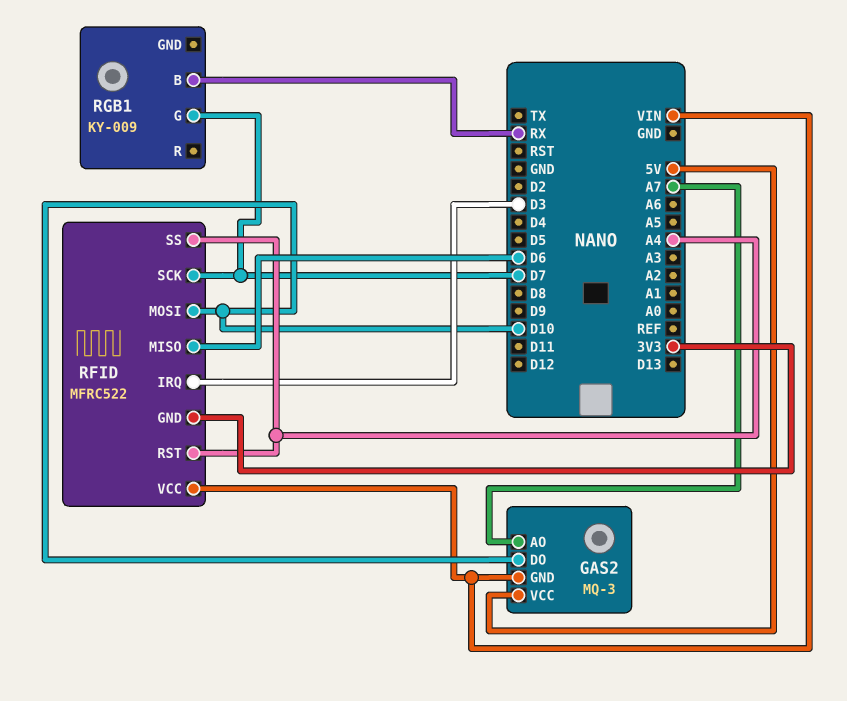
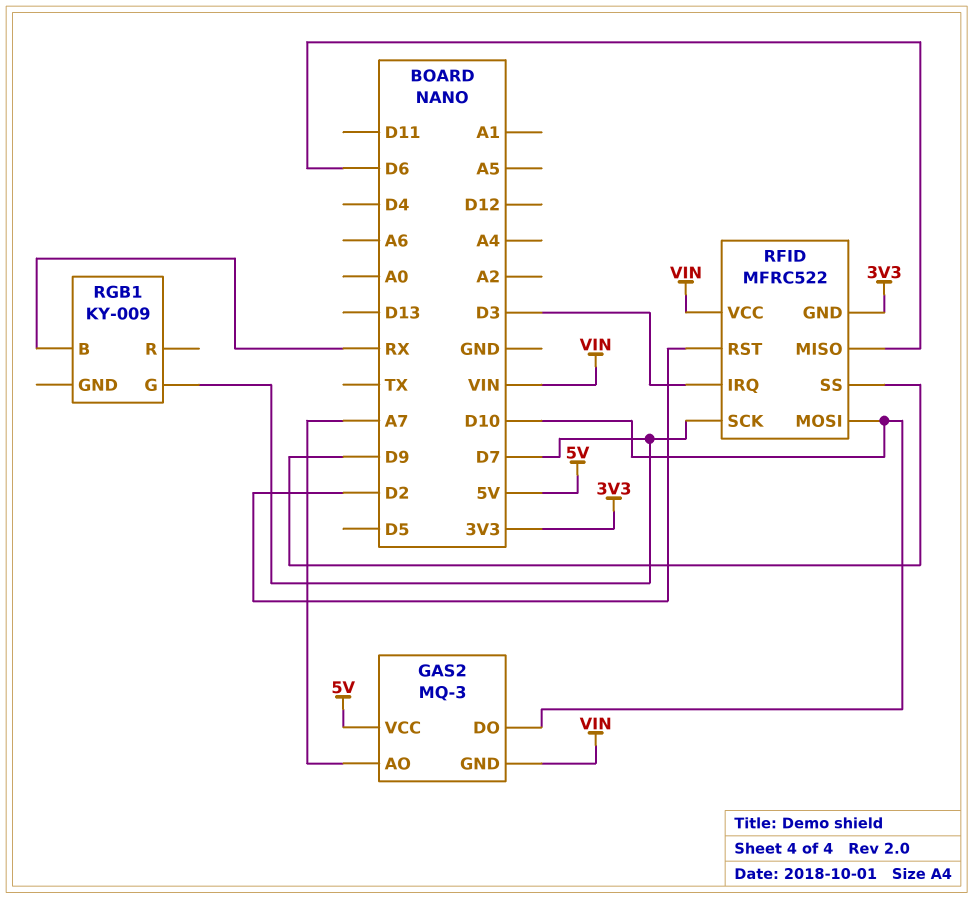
RFID pin RST: A4 -> D2
RFID pin SS: A4 -> D9

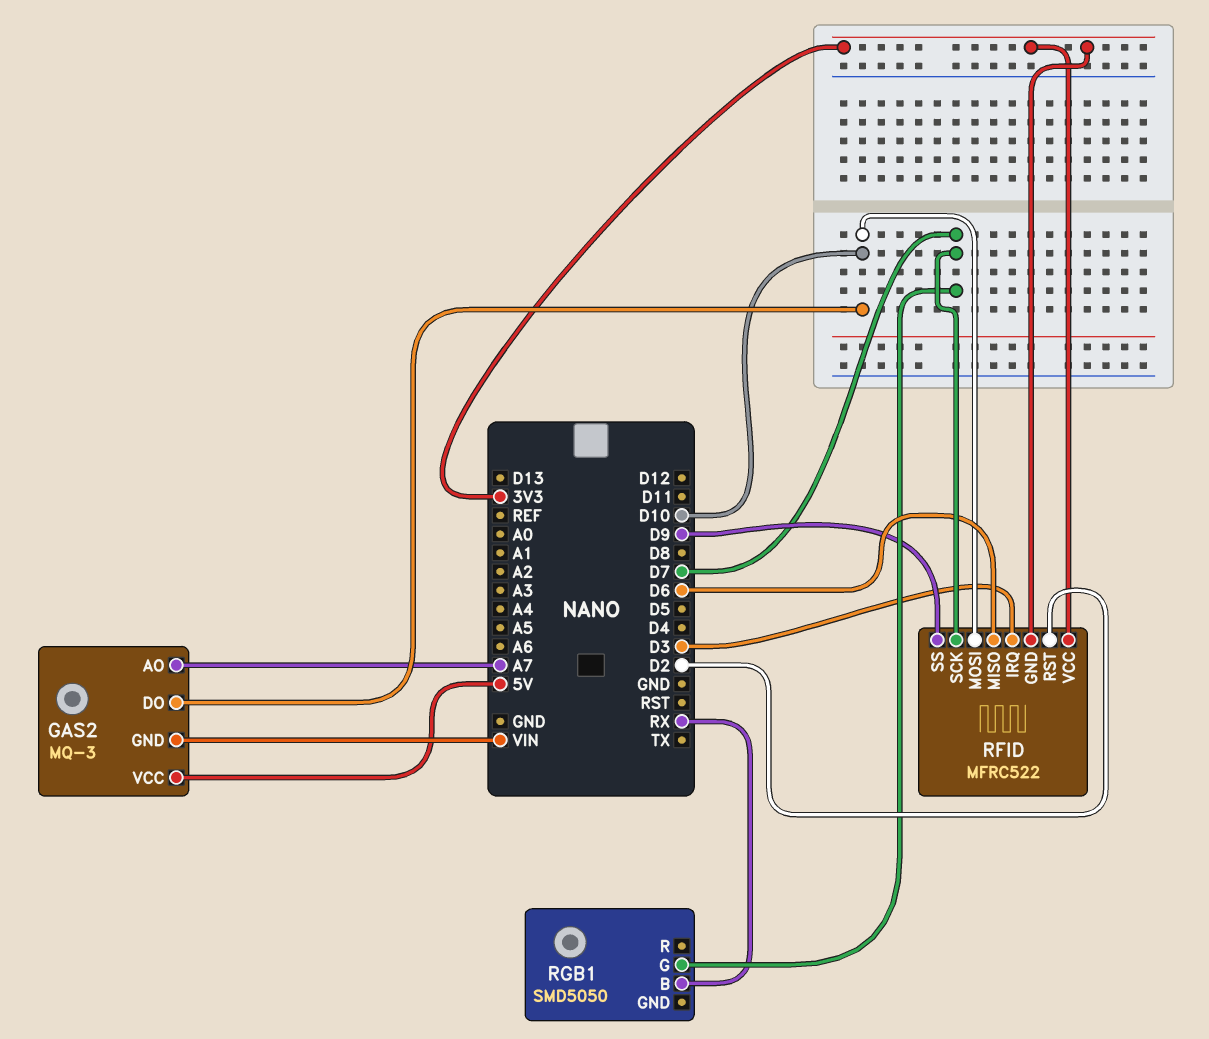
RFID pin VCC: VIN -> 3V3
RGB1: KY-009 -> SMD5050

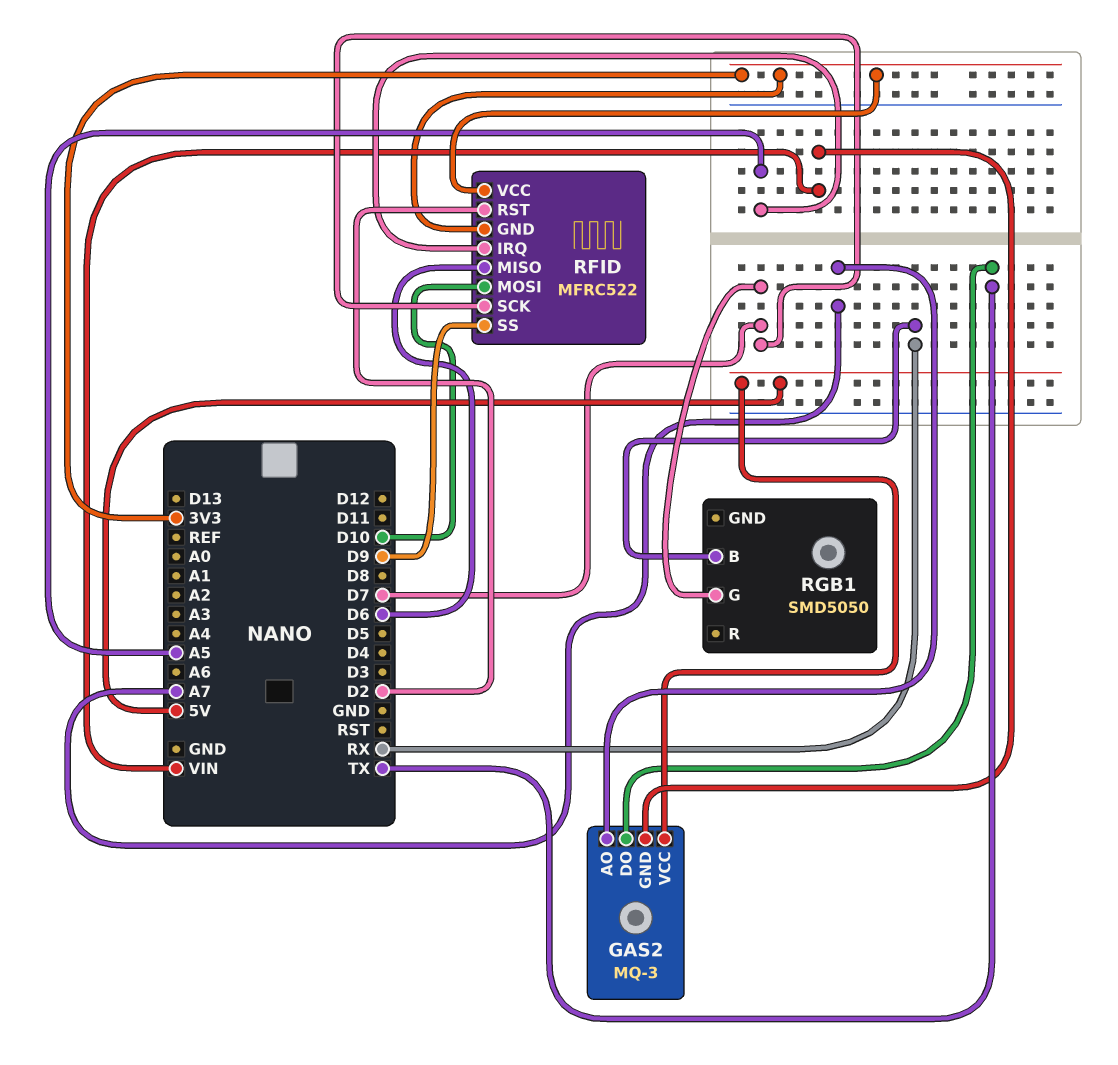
GAS2 pin DO: D10 -> TX
RFID pin IRQ: D3 -> A5

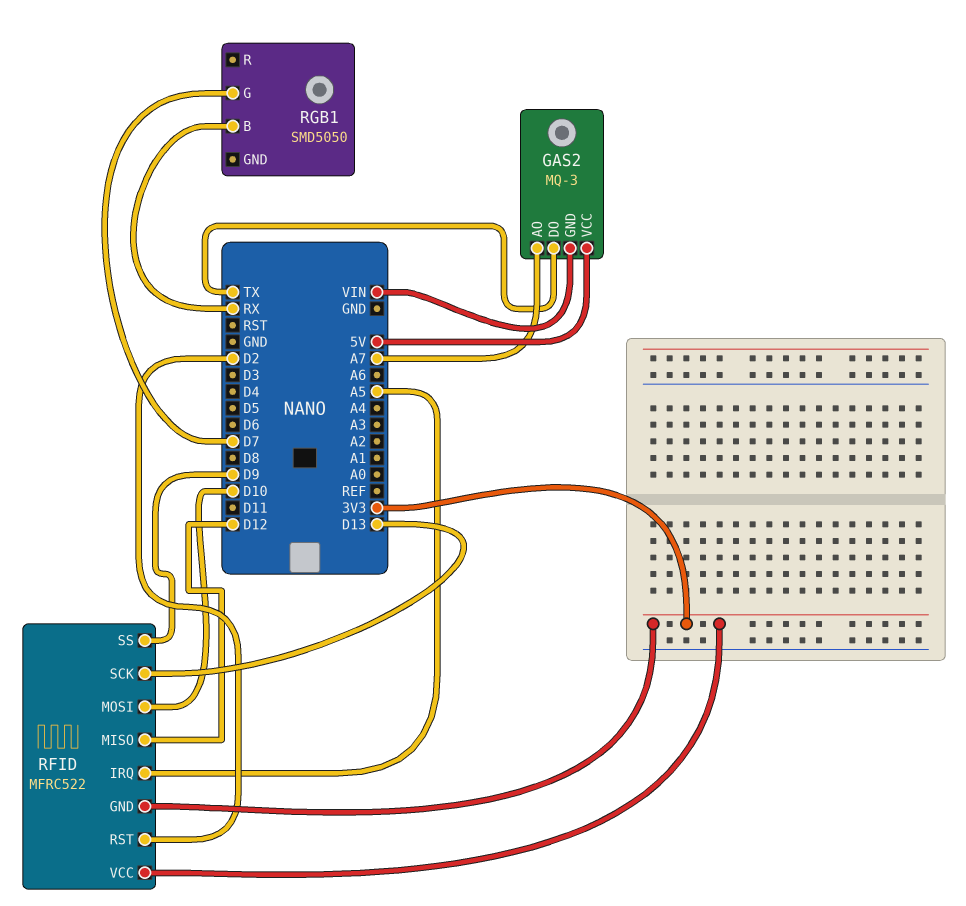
RFID pin MISO: D6 -> D12
RFID pin SCK: D7 -> D13

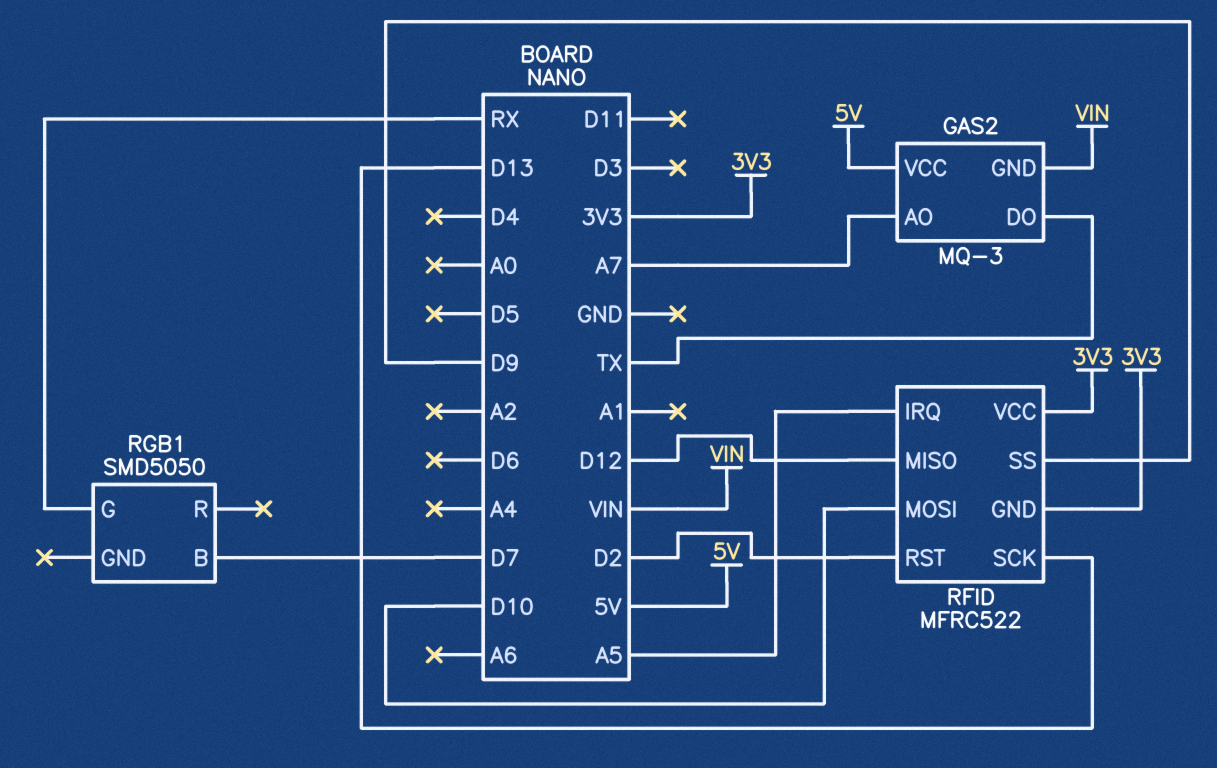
RGB1 pin B: RX -> D7
RGB1 pin G: D7 -> RX

